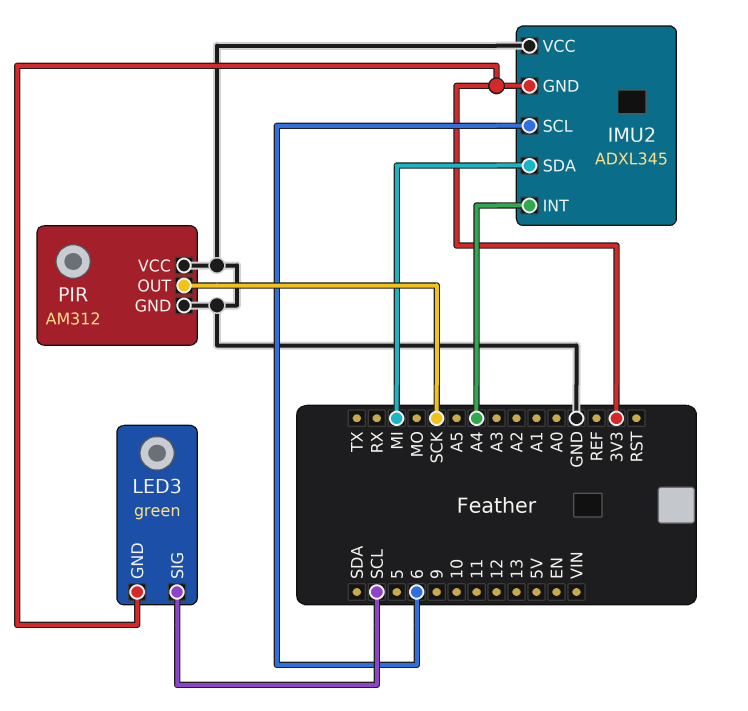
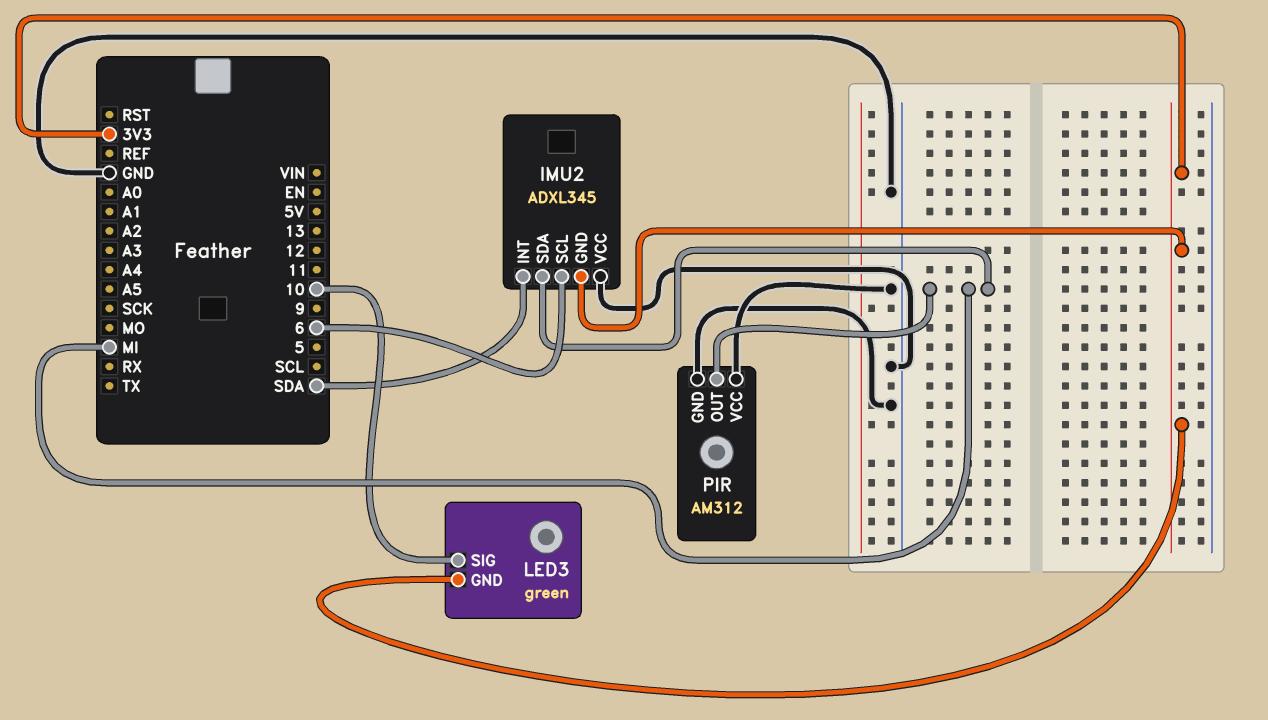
IMU2 pin INT: A4 -> SDA
LED3 pin SIG: SCL -> 10
PIR pin OUT: SCK -> MI

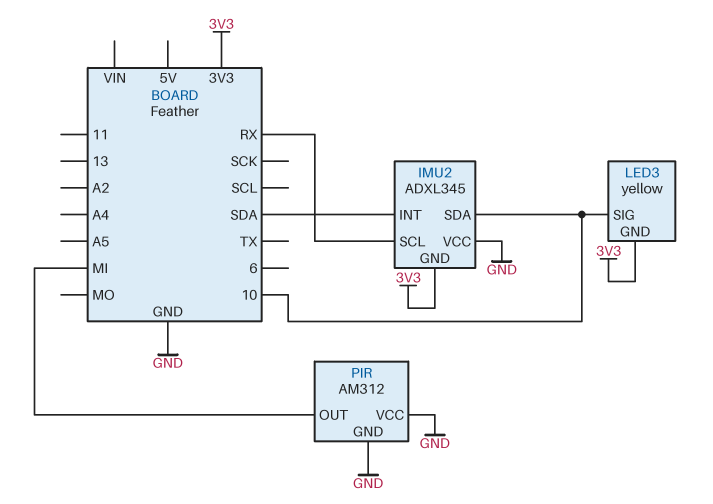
IMU2 pin SCL: 6 -> RX
IMU2 pin SDA: MI -> 10
LED3: green -> yellow

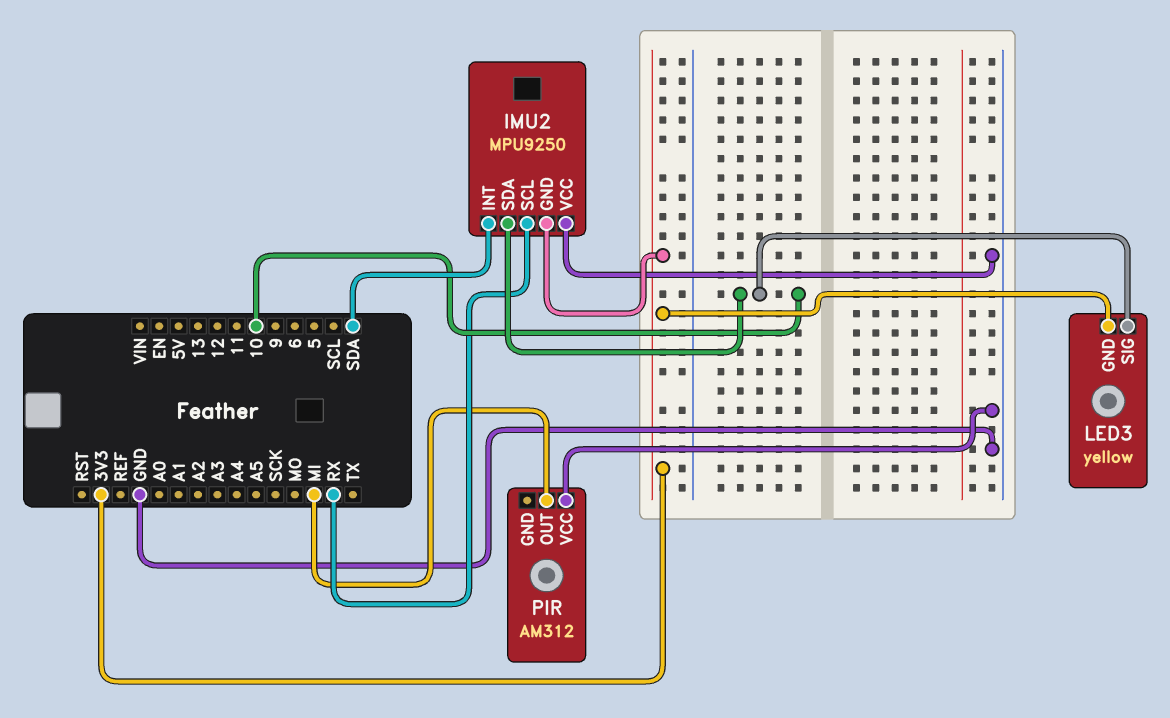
IMU2: ADXL345 -> MPU9250
PIR pin GND: GND -> none

